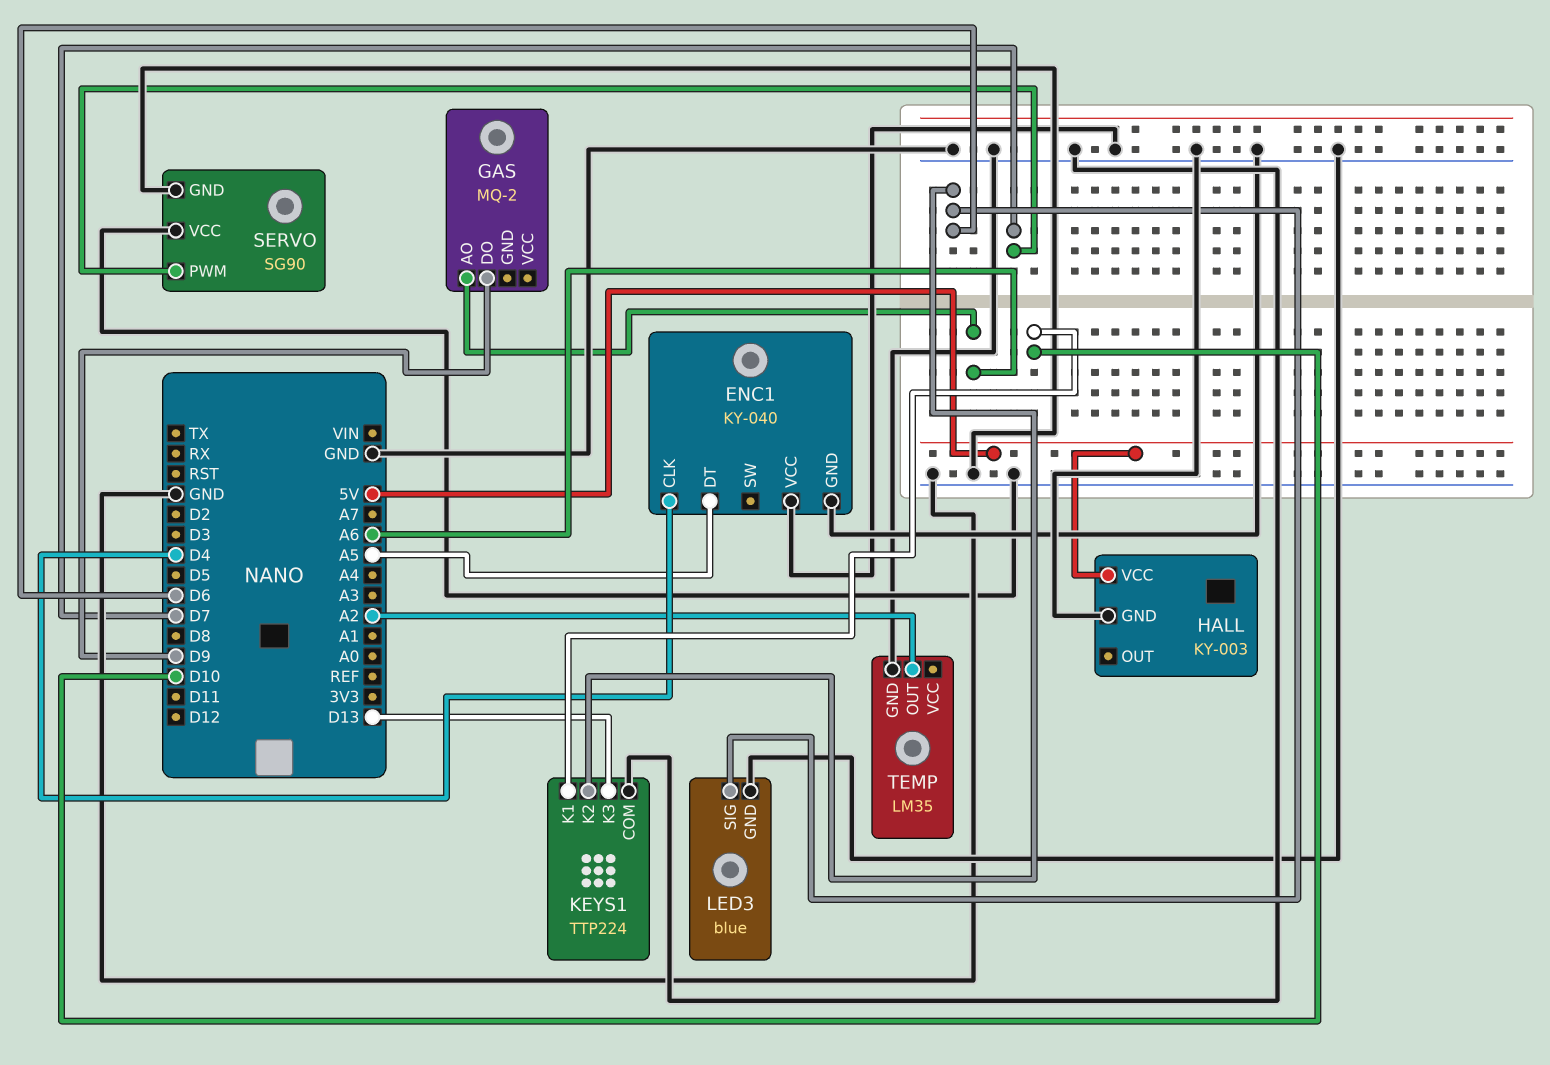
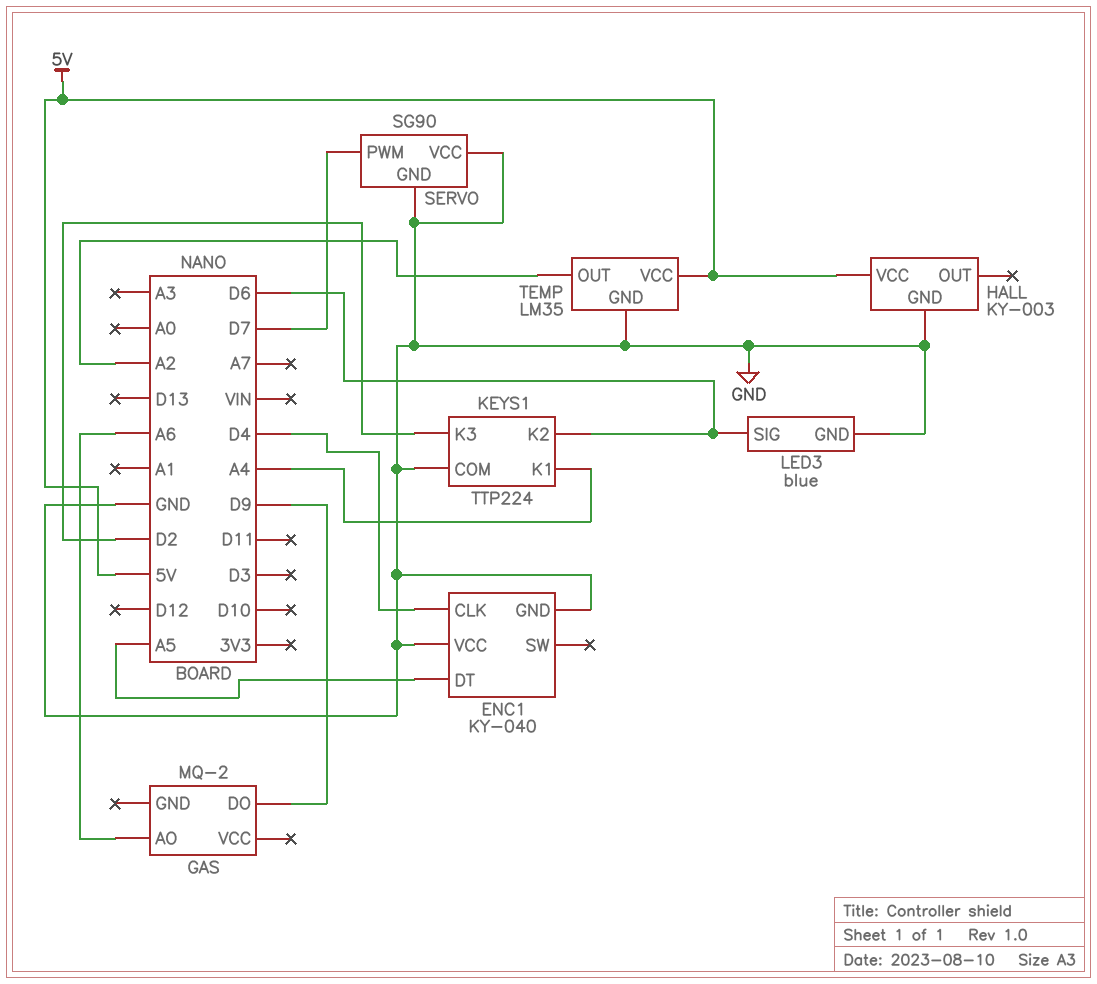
KEYS1 pin K1: D10 -> A4
KEYS1 pin K3: D13 -> D2
TEMP pin VCC: none -> 5V

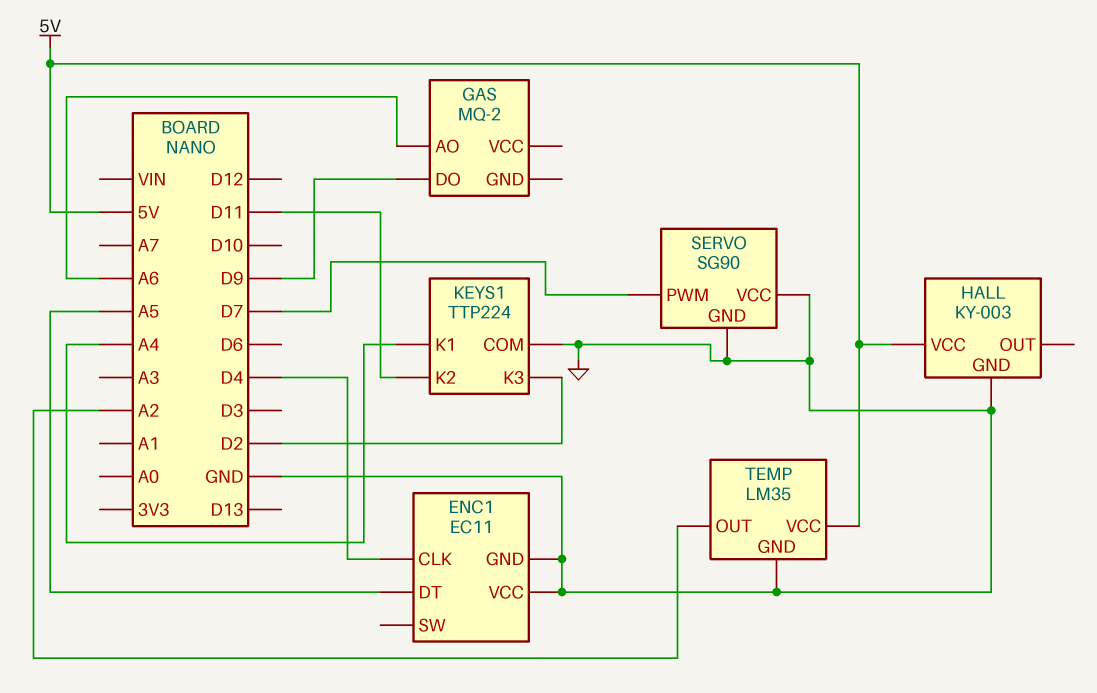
ENC1: KY-040 -> EC11
KEYS1 pin K2: D6 -> D11
LED3: blue -> none
LED3 pin GND: GND -> none
LED3 pin SIG: D6 -> none

